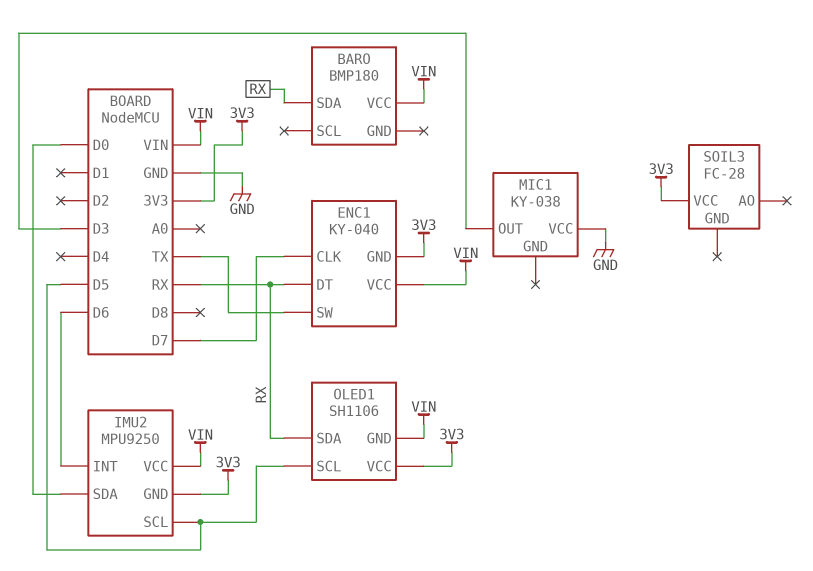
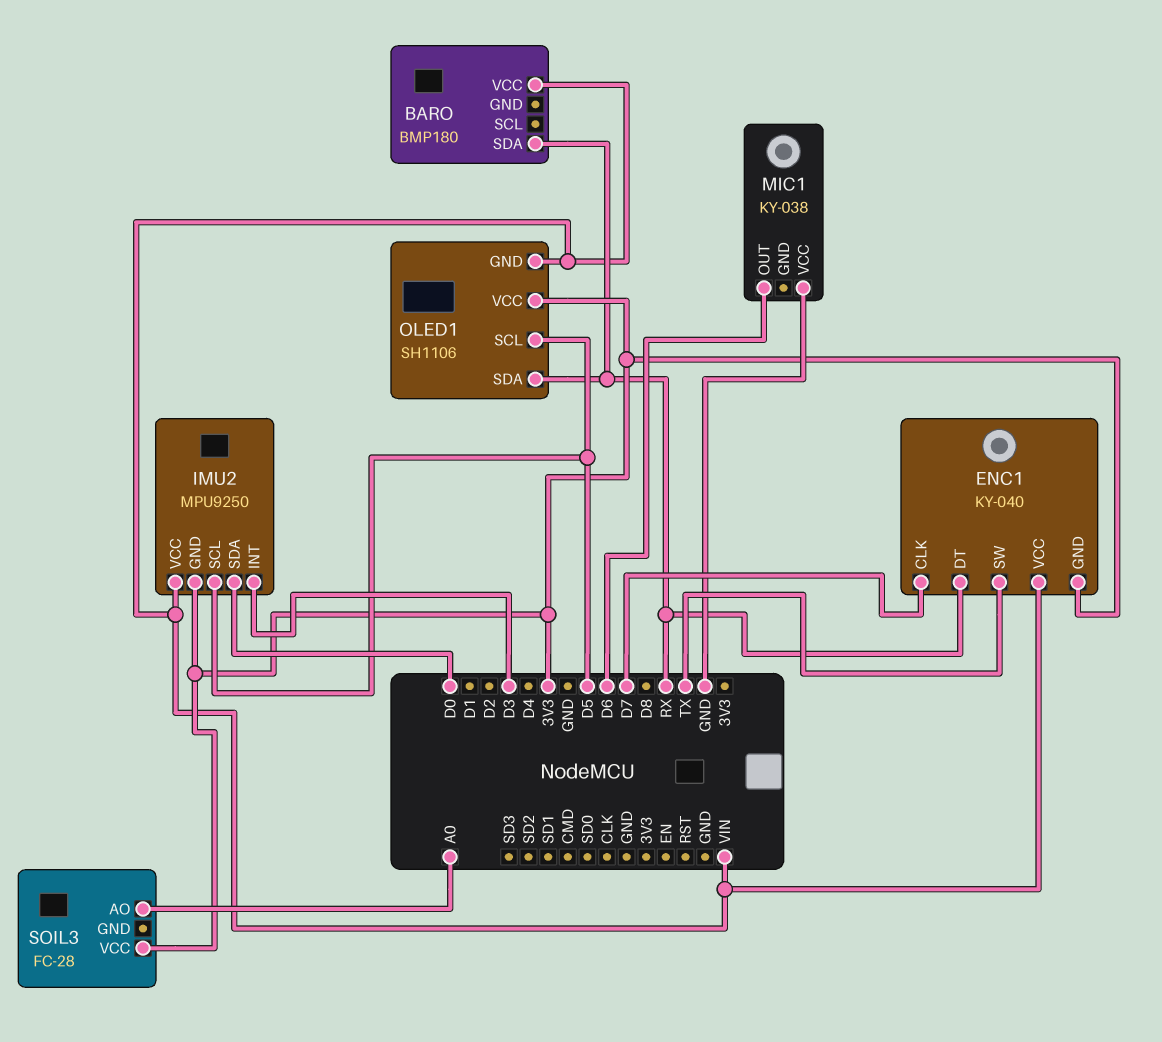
IMU2 pin INT: D6 -> D3
MIC1 pin OUT: D3 -> D6
SOIL3 pin AO: none -> A0

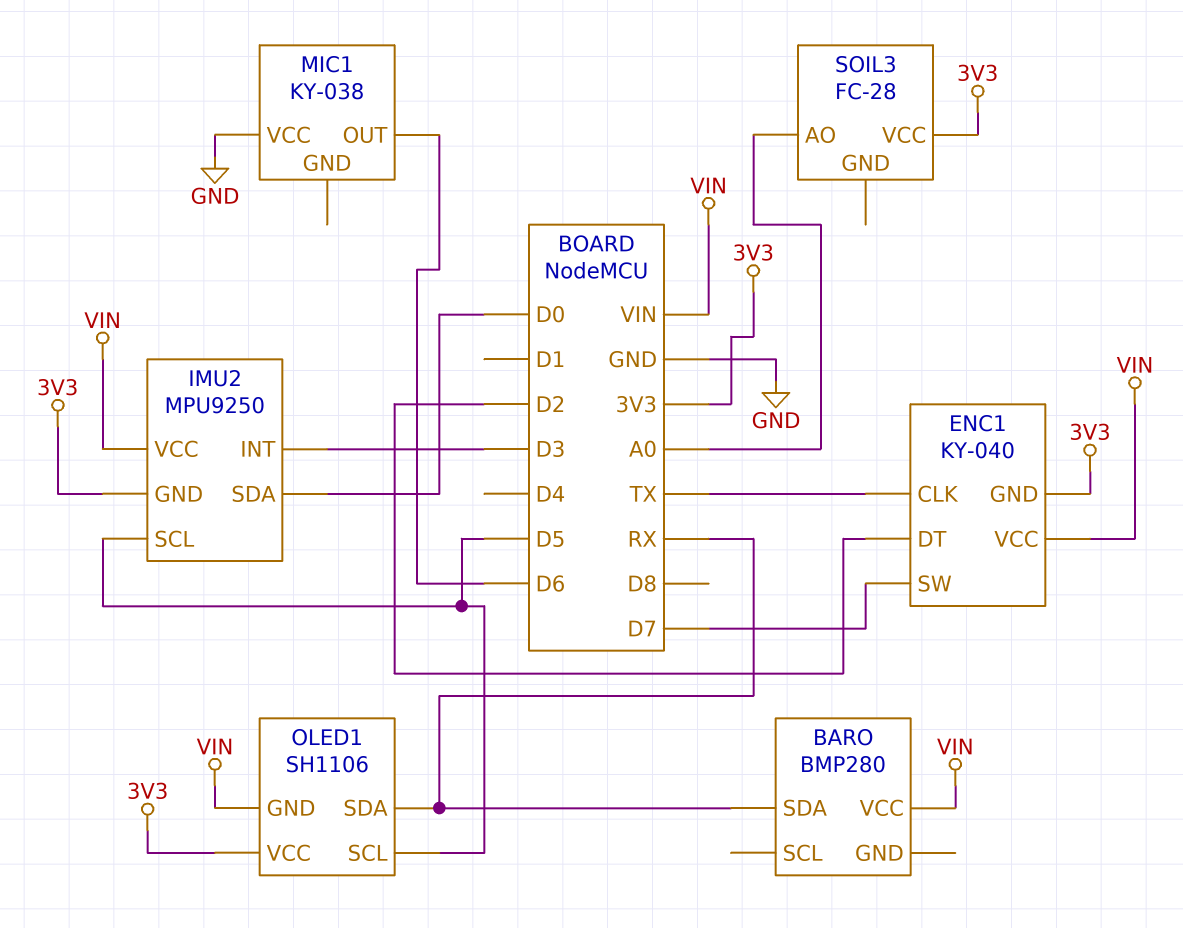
BARO: BMP180 -> BMP280
ENC1 pin CLK: D7 -> TX
ENC1 pin DT: RX -> D2
ENC1 pin SW: TX -> D7

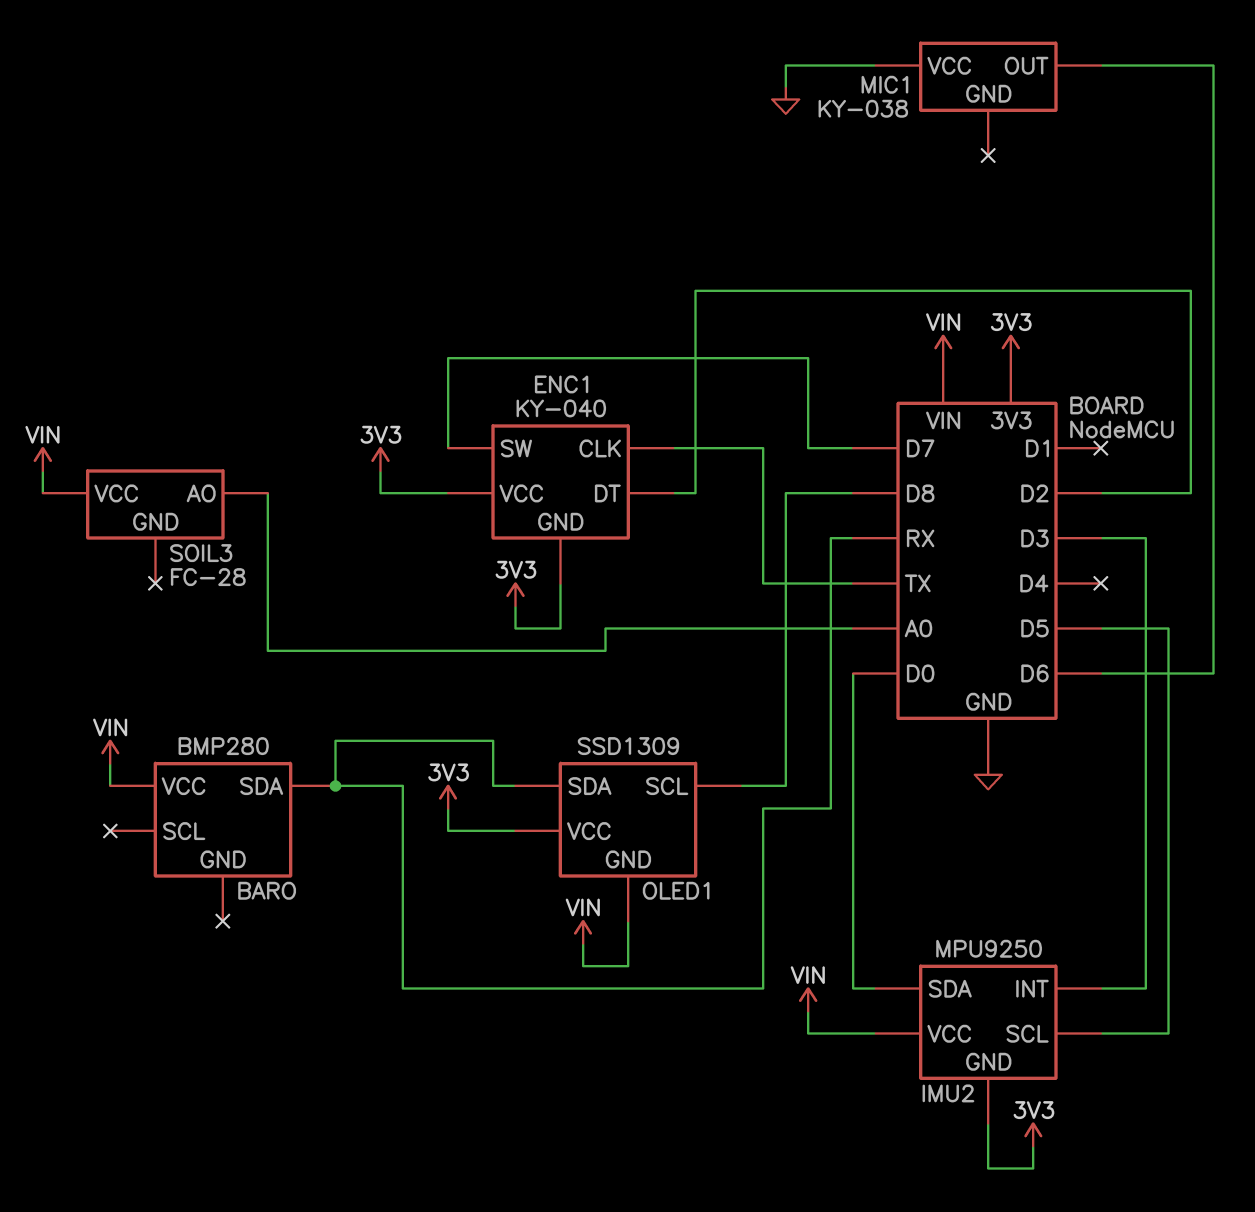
ENC1 pin VCC: VIN -> 3V3
OLED1: SH1106 -> SSD1309
OLED1 pin SCL: D5 -> D8
SOIL3 pin VCC: 3V3 -> VIN

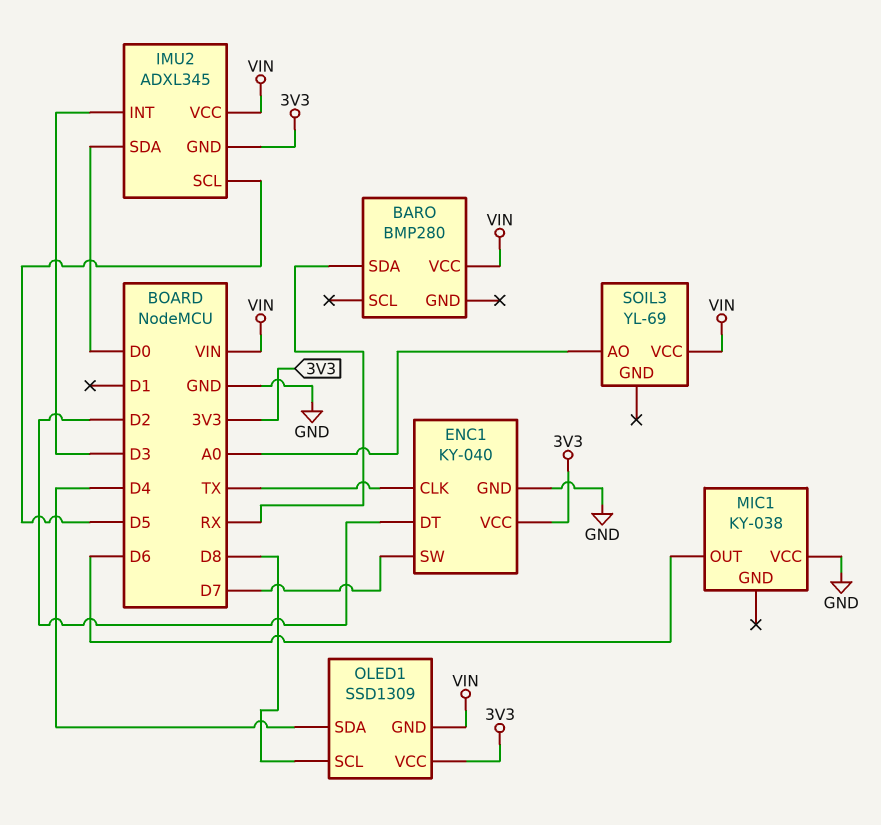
ENC1 pin GND: 3V3 -> GND
IMU2: MPU9250 -> ADXL345
OLED1 pin SDA: RX -> D4
SOIL3: FC-28 -> YL-69

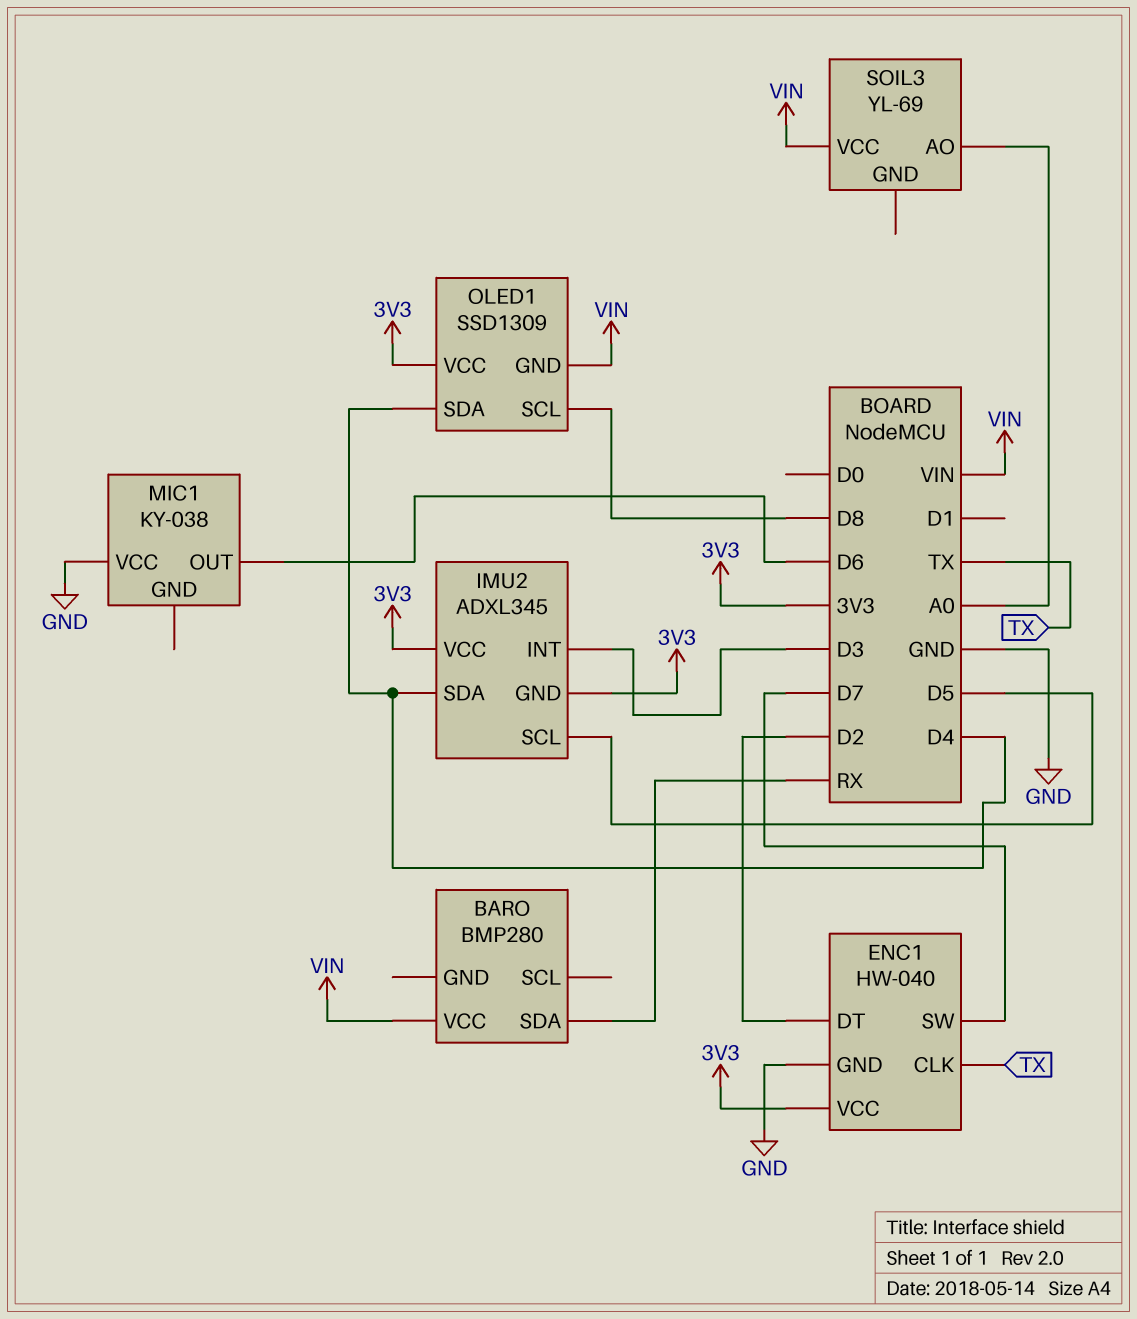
ENC1: KY-040 -> HW-040
IMU2 pin SDA: D0 -> D4
IMU2 pin VCC: VIN -> 3V3

